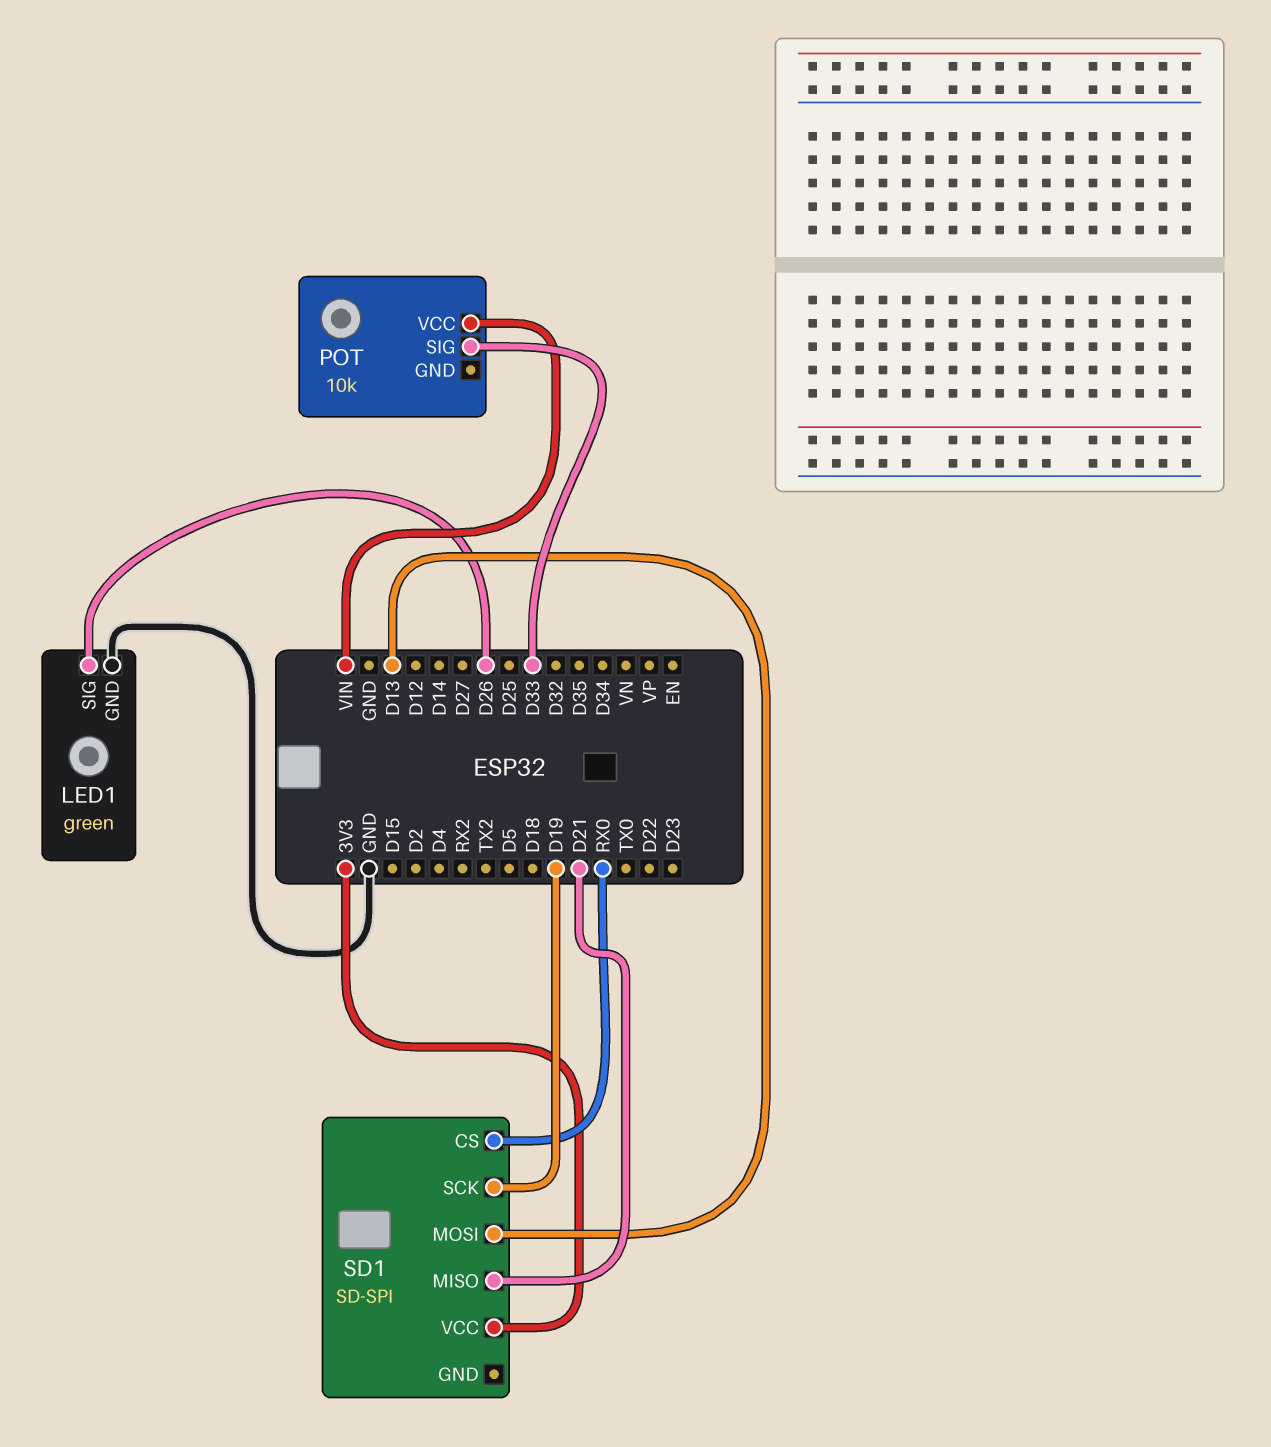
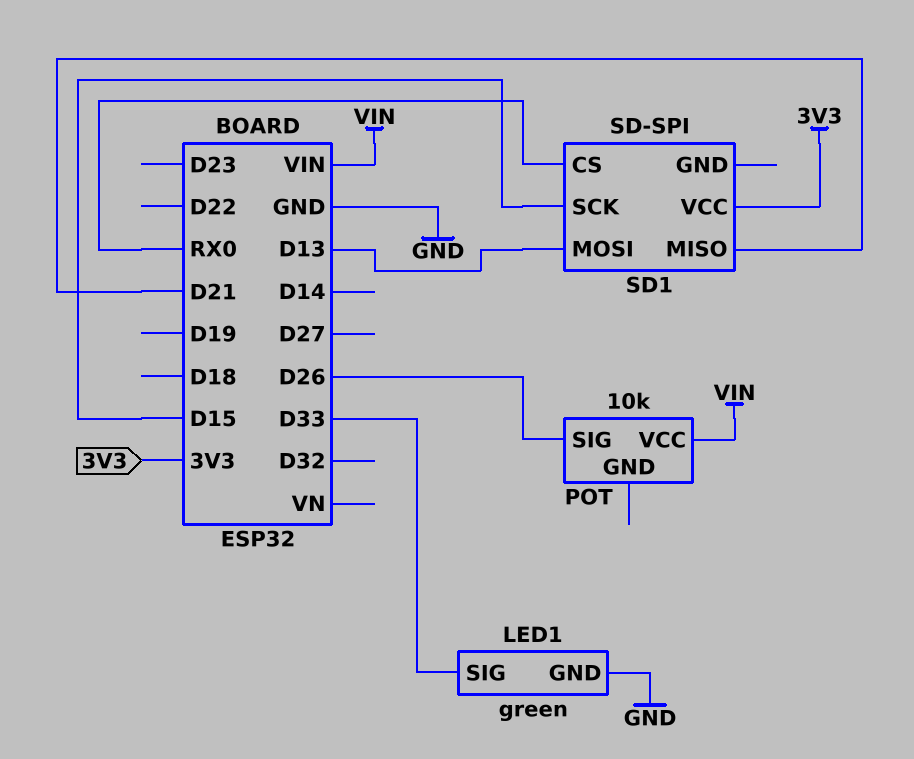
LED1 pin SIG: D26 -> D33
POT pin SIG: D33 -> D26
SD1 pin SCK: D19 -> D15

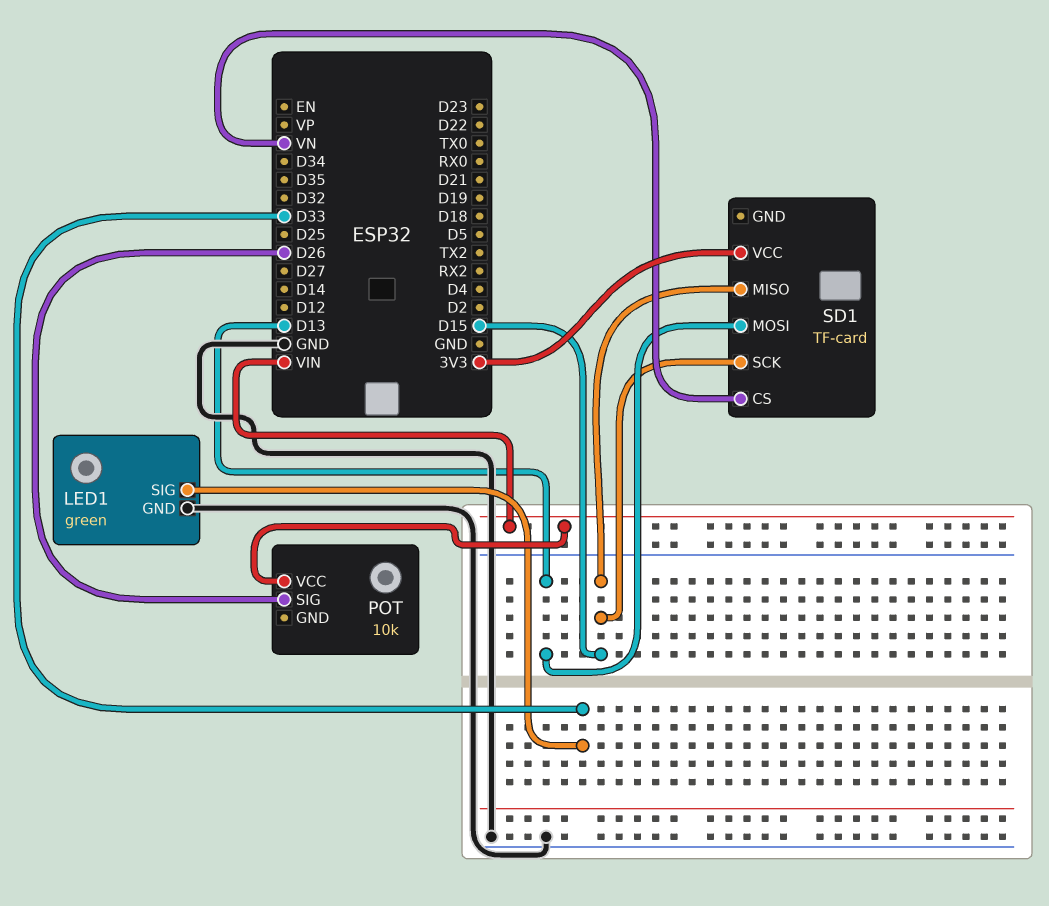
SD1: SD-SPI -> TF-card
SD1 pin CS: RX0 -> VN
SD1 pin MISO: D21 -> D15

